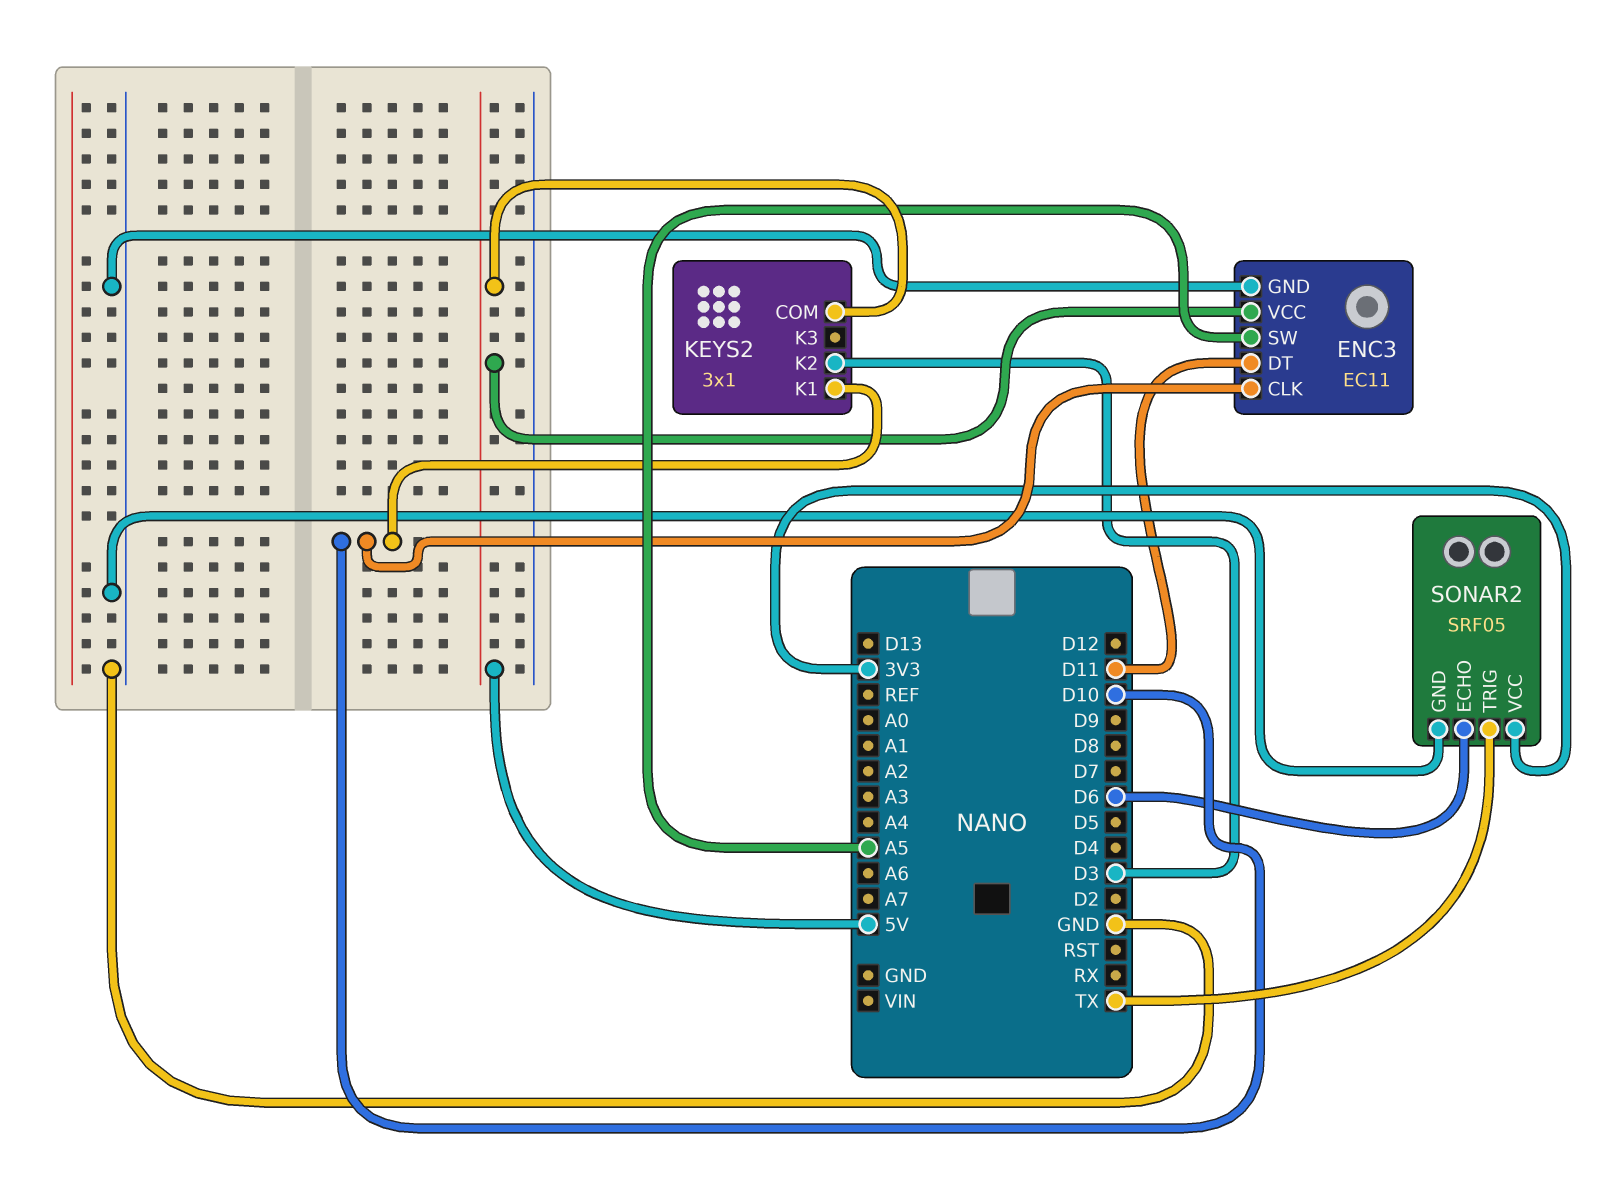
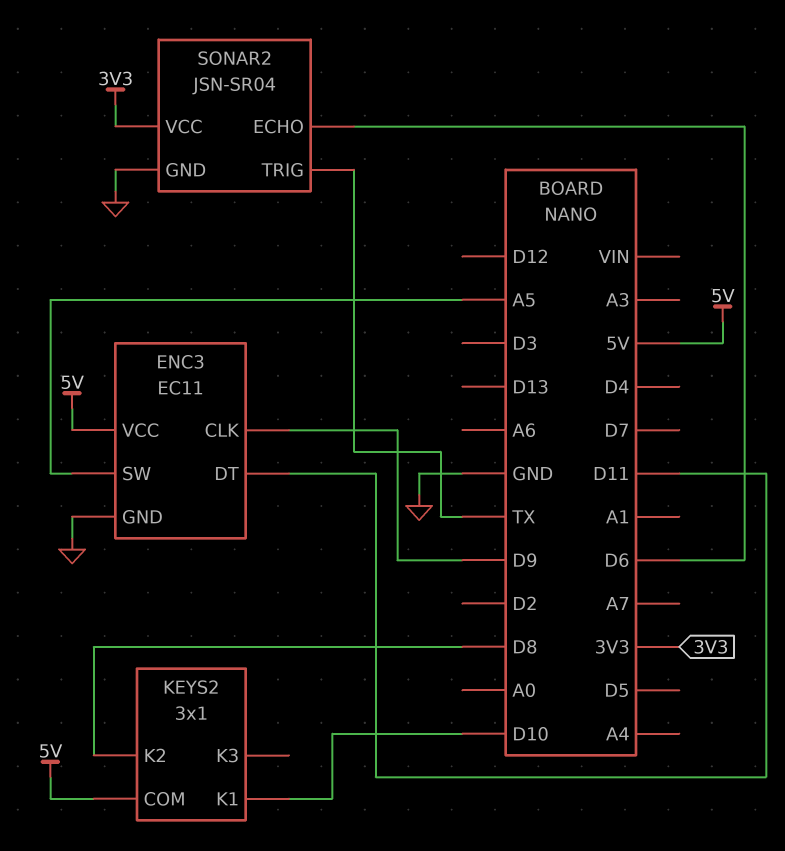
ENC3 pin CLK: D10 -> D9
KEYS2 pin K2: D3 -> D8
SONAR2: SRF05 -> JSN-SR04

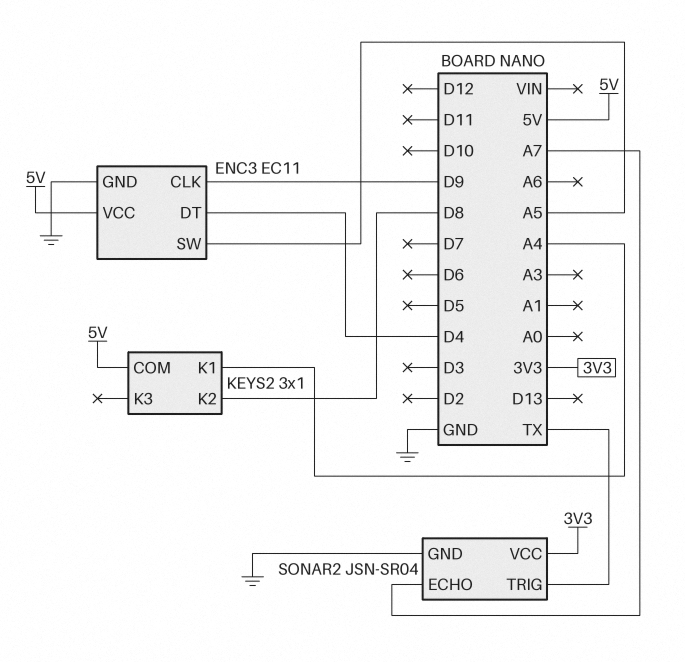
ENC3 pin DT: D11 -> D4
KEYS2 pin K1: D10 -> A4
SONAR2 pin ECHO: D6 -> A7

